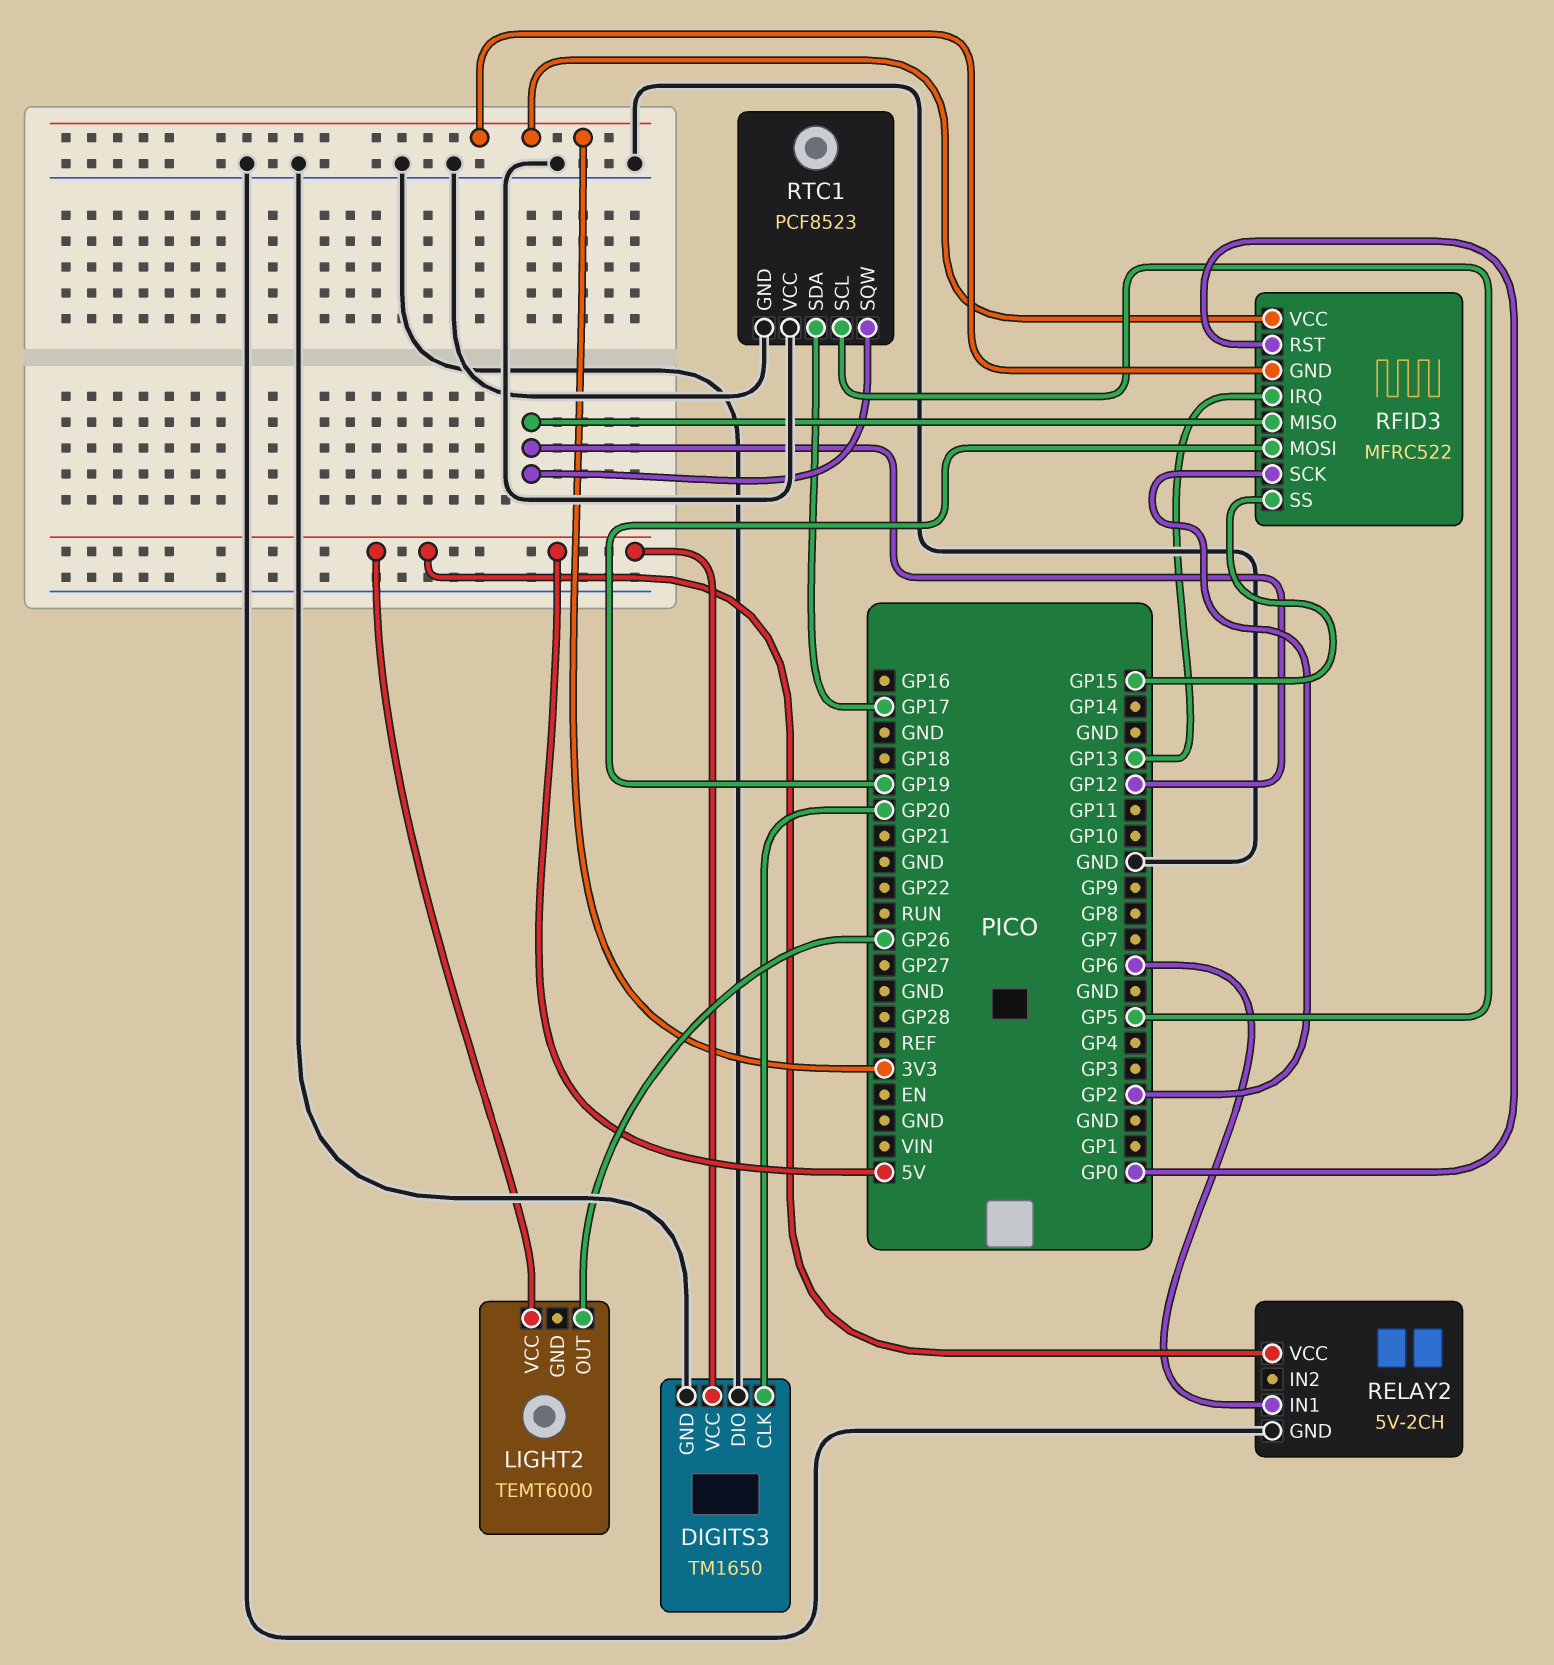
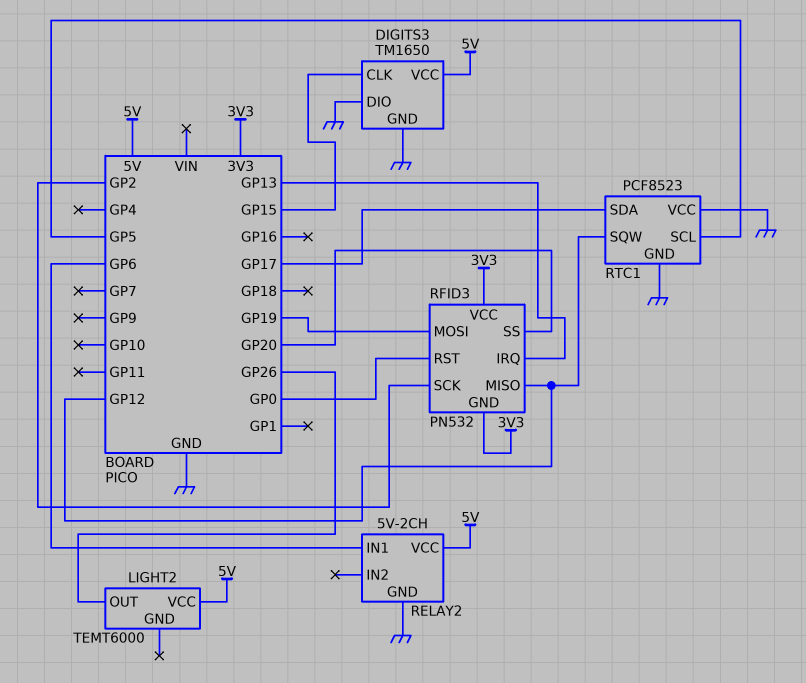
DIGITS3 pin CLK: GP20 -> GP15
RFID3: MFRC522 -> PN532
RFID3 pin SS: GP15 -> GP20

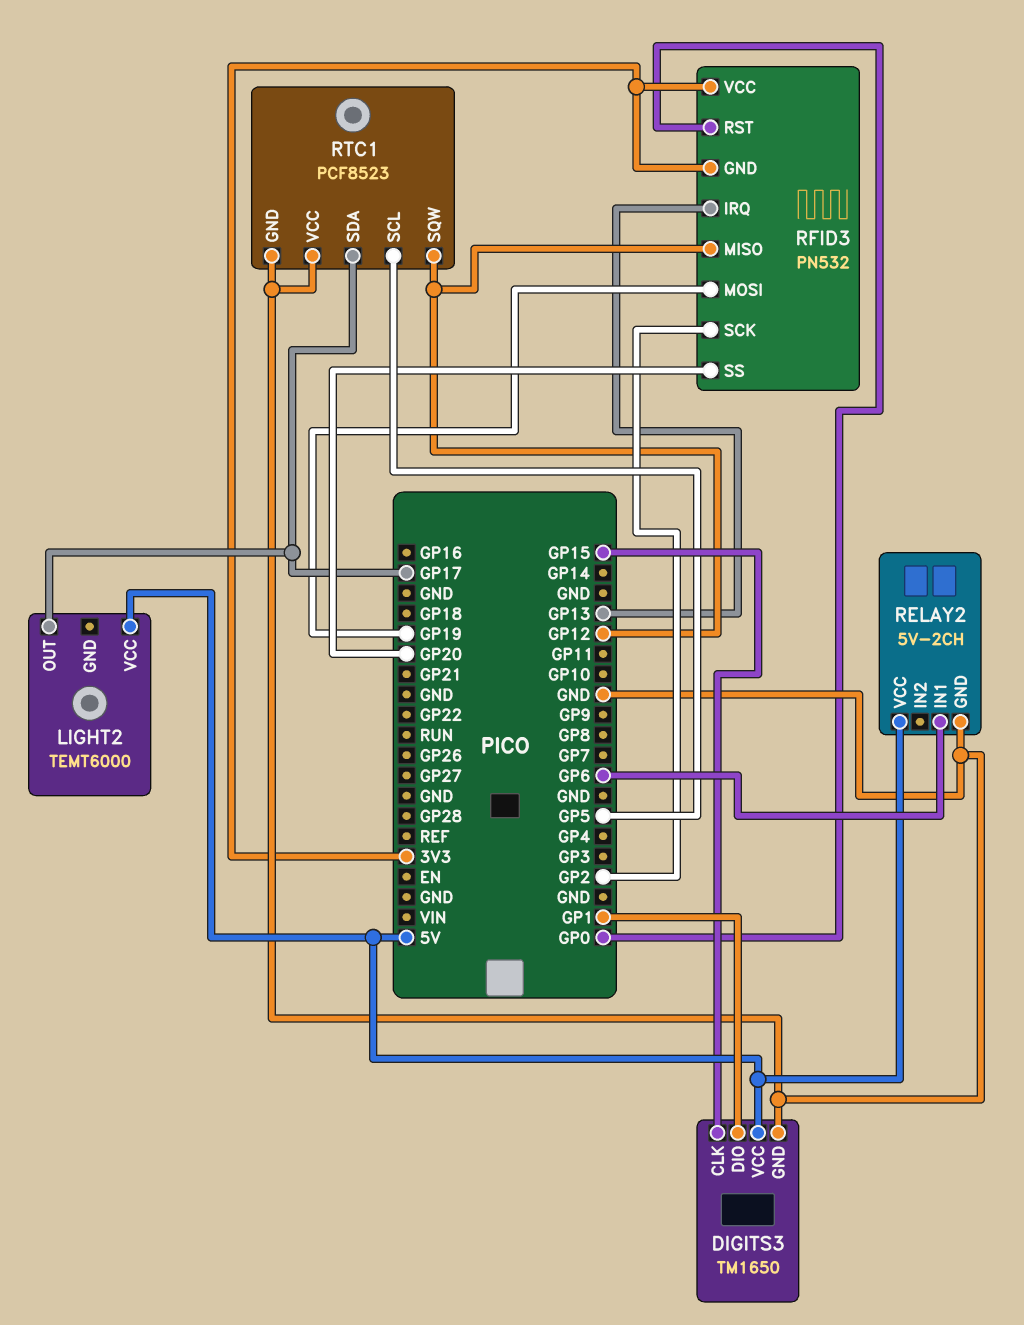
DIGITS3 pin DIO: GND -> GP1
LIGHT2 pin OUT: GP26 -> GP17

